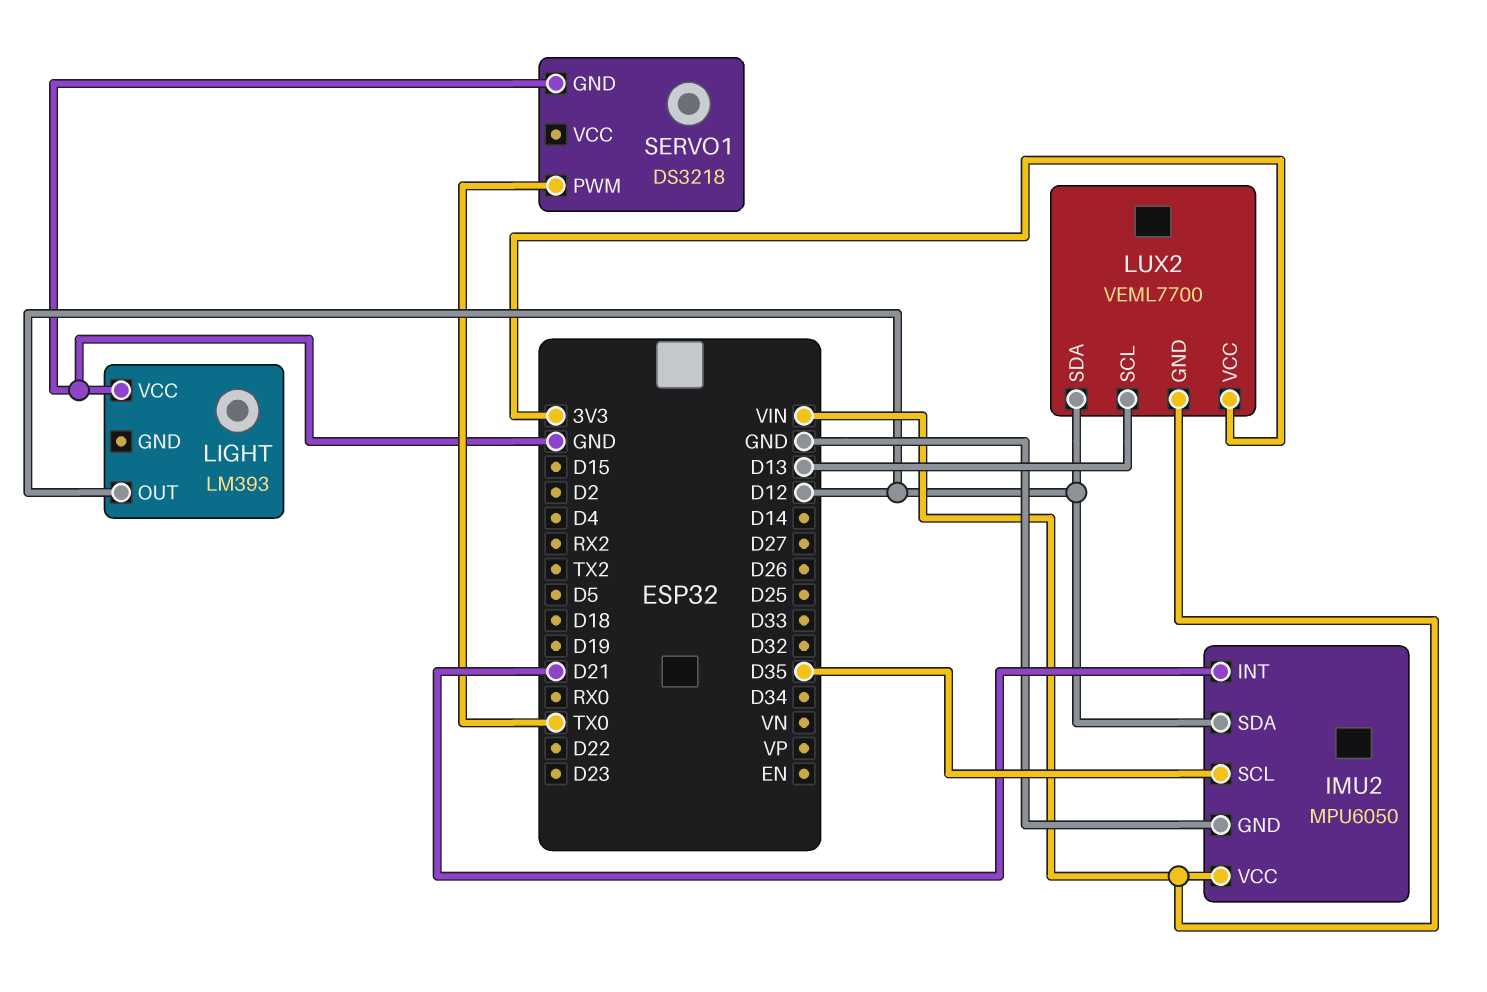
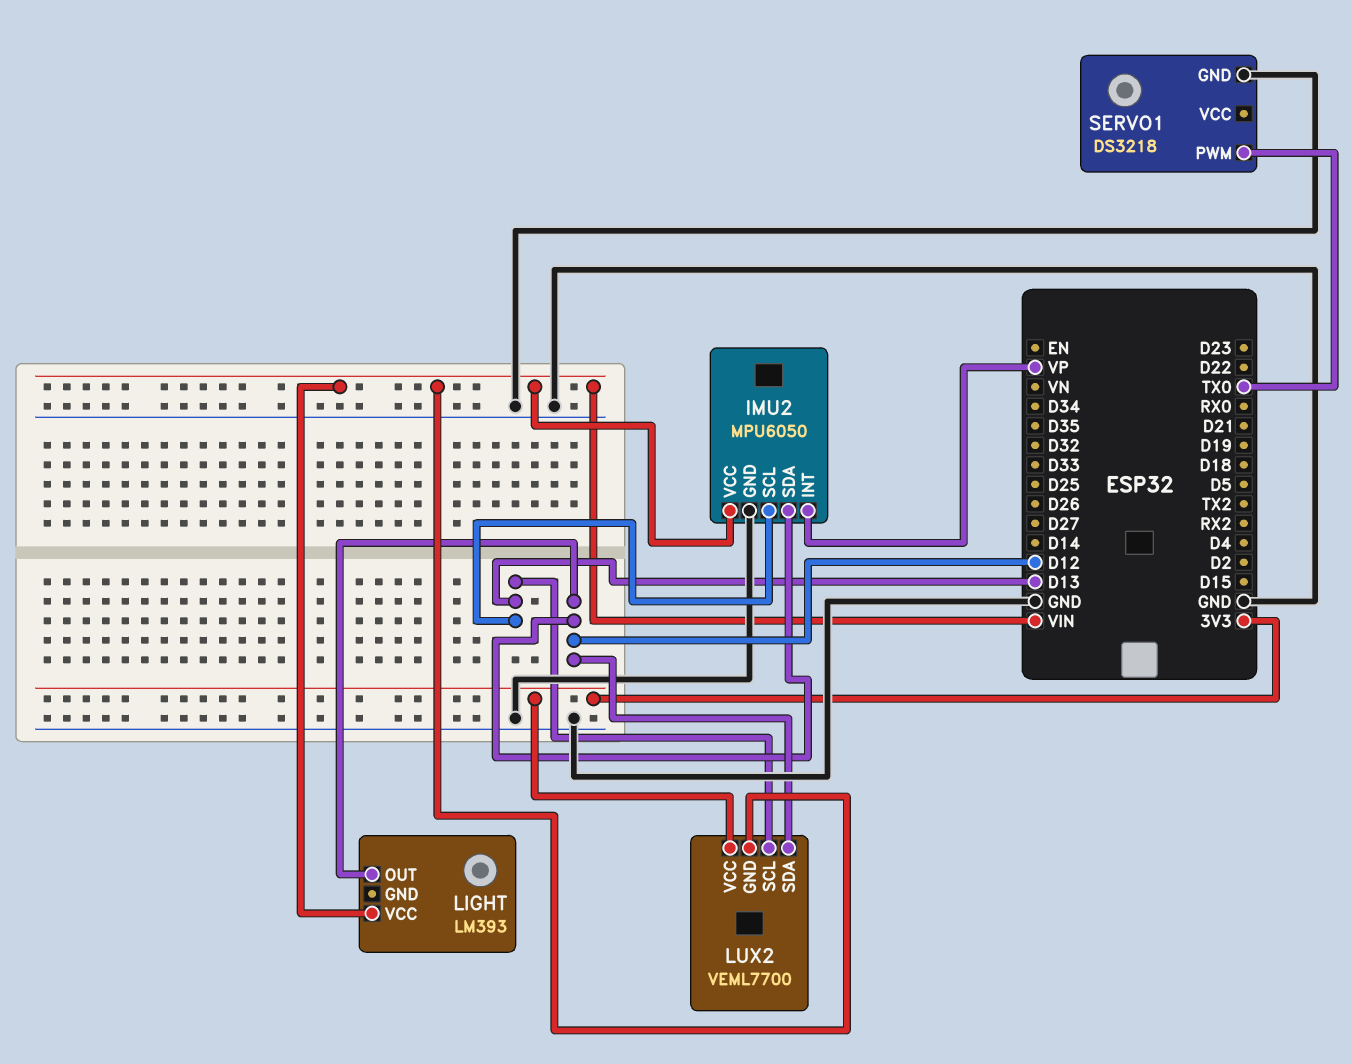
IMU2 pin INT: D21 -> VP
IMU2 pin SCL: D35 -> D13
LIGHT pin VCC: GND -> VIN

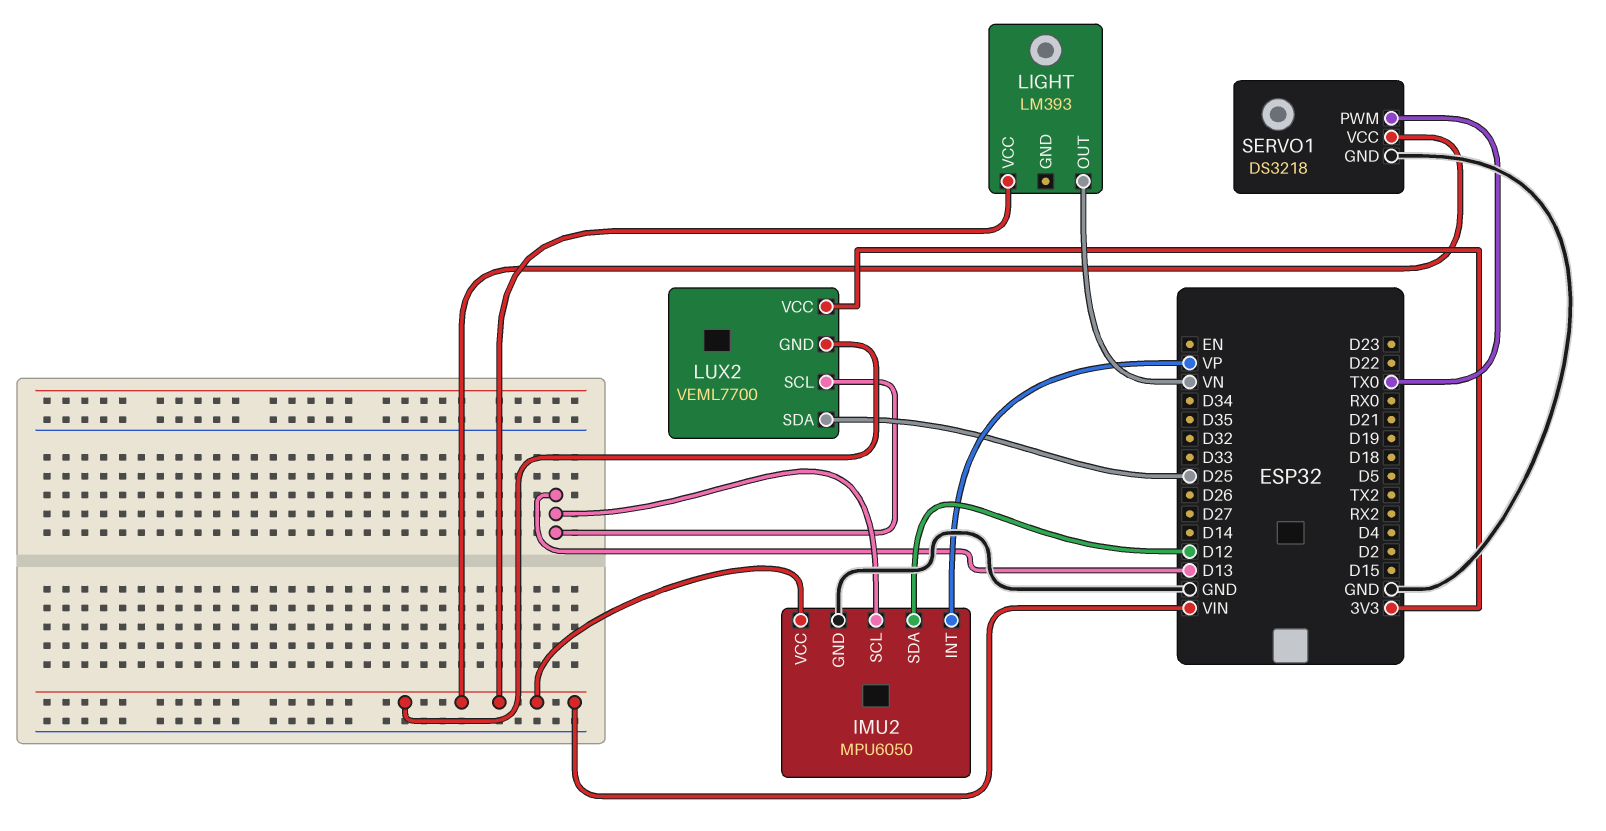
LIGHT pin OUT: D12 -> VN
LUX2 pin SDA: D12 -> D25
SERVO1 pin VCC: none -> VIN

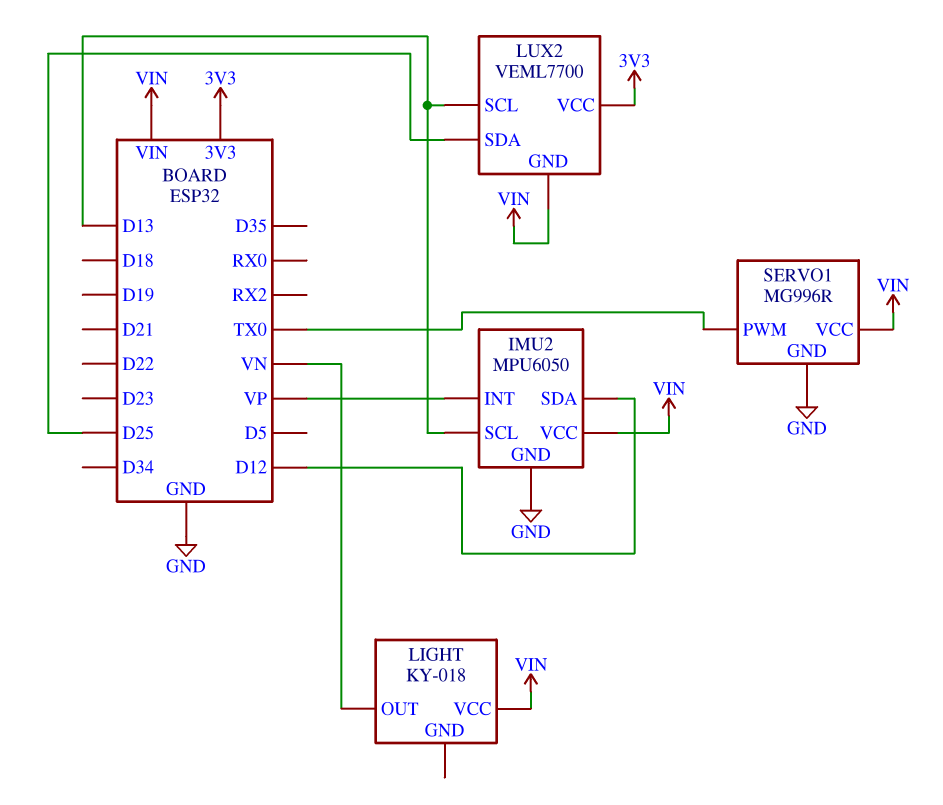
LIGHT: LM393 -> KY-018
SERVO1: DS3218 -> MG996R

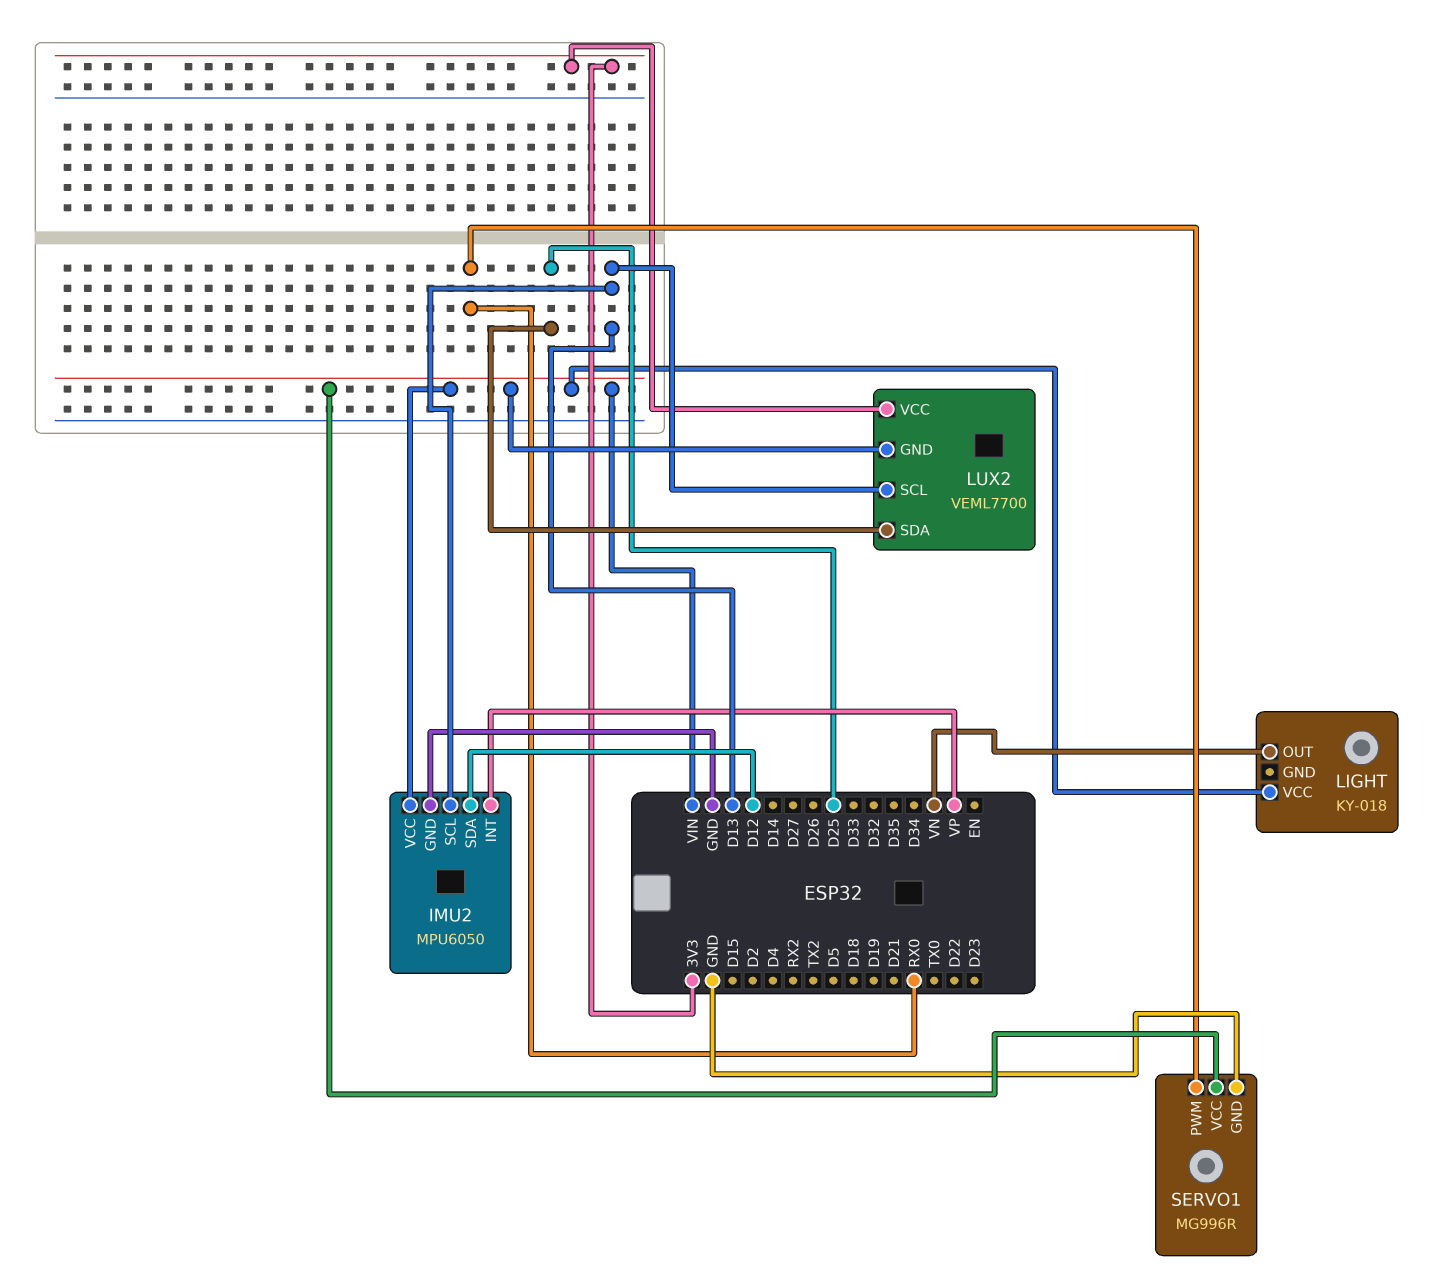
SERVO1 pin PWM: TX0 -> RX0

